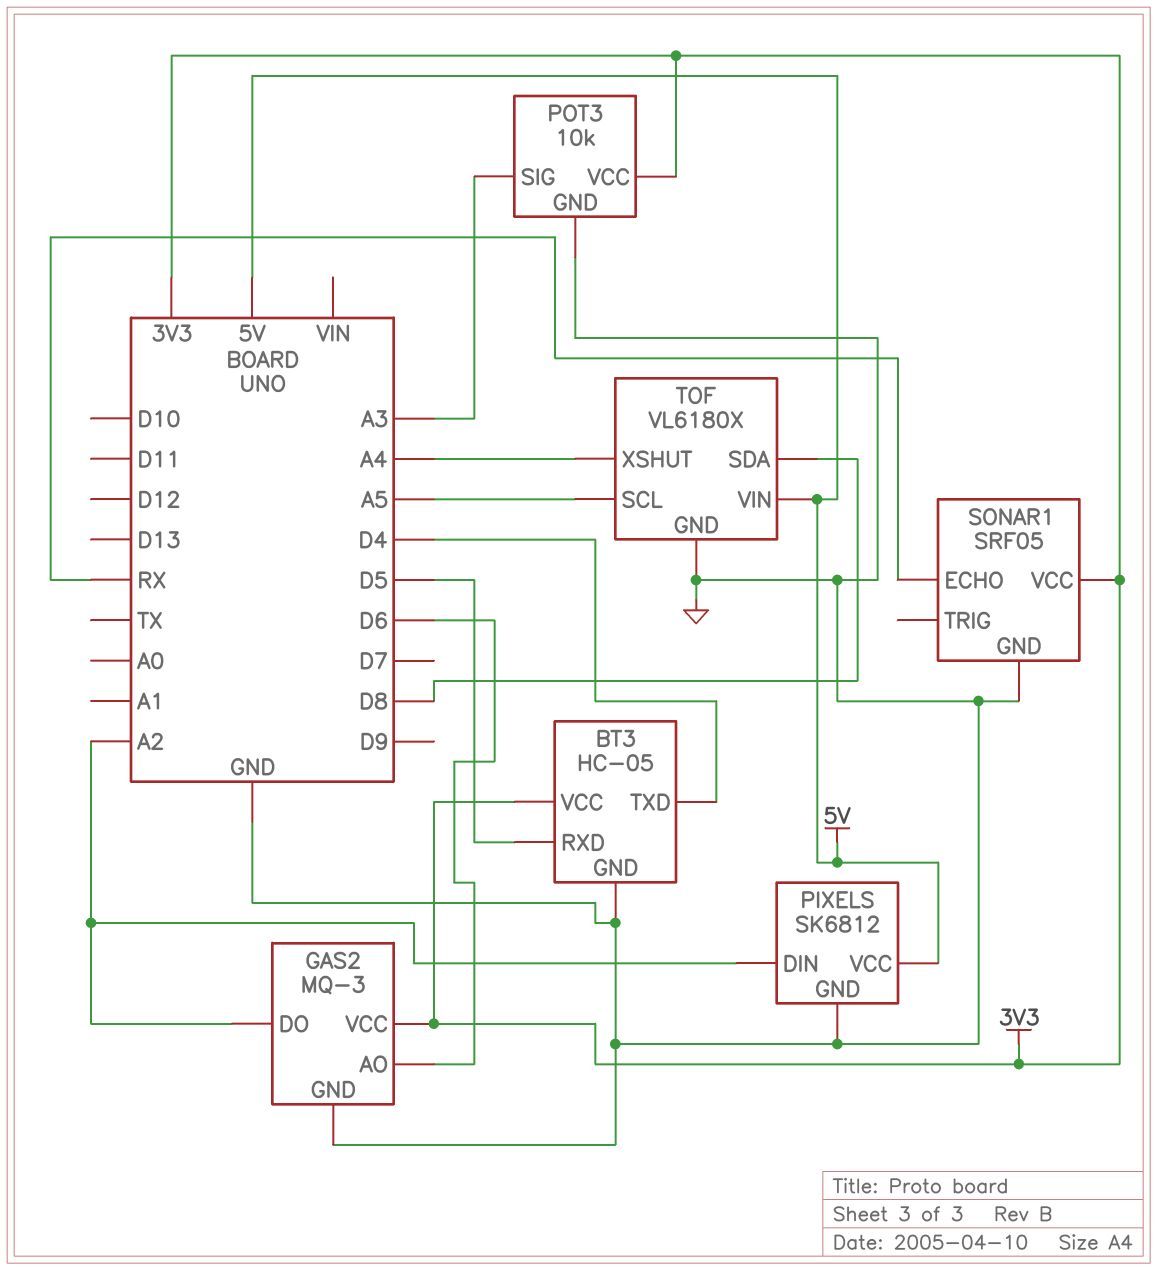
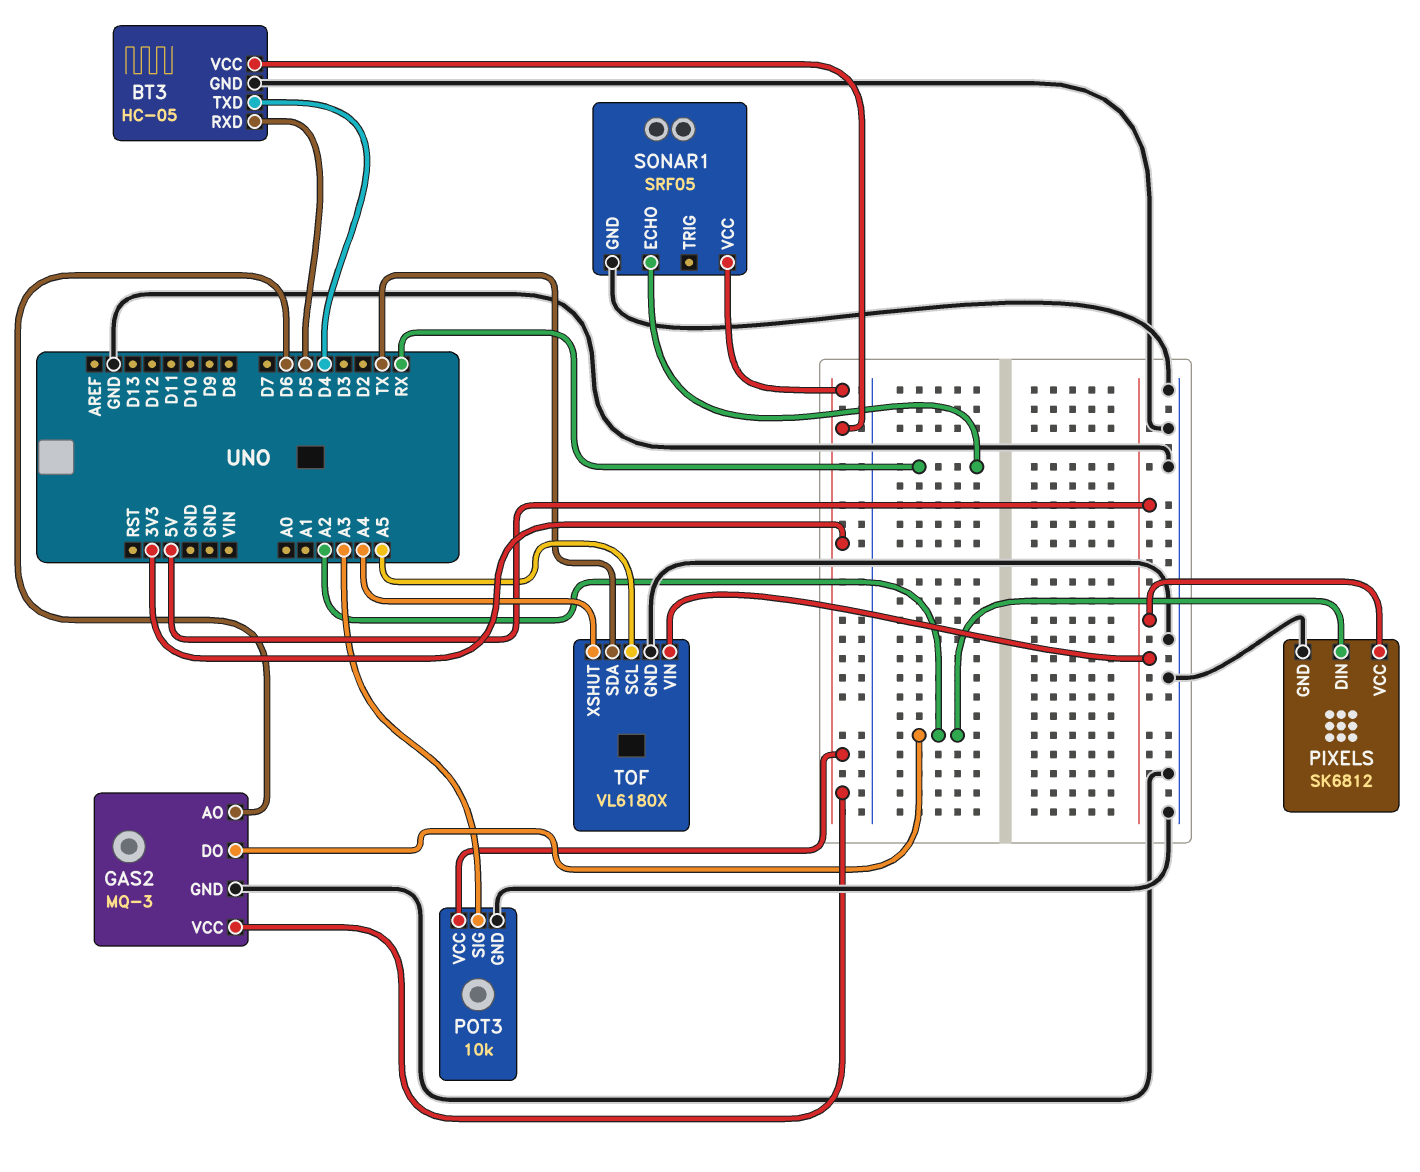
TOF pin SDA: D8 -> TX

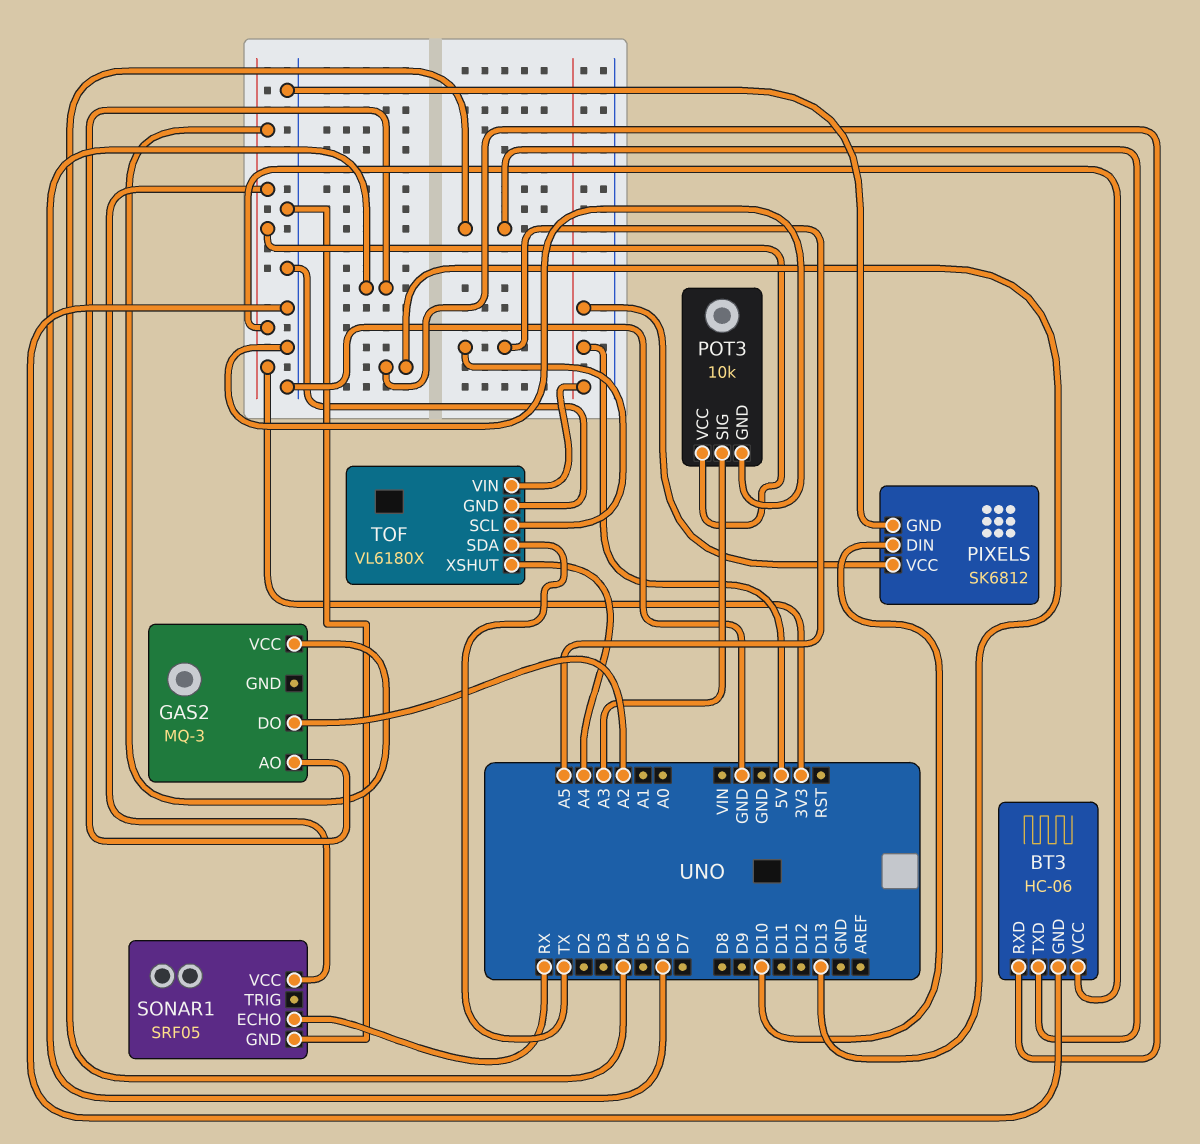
BT3: HC-05 -> HC-06
BT3 pin RXD: D5 -> D13
GAS2 pin GND: GND -> none
PIXELS pin DIN: A2 -> D10

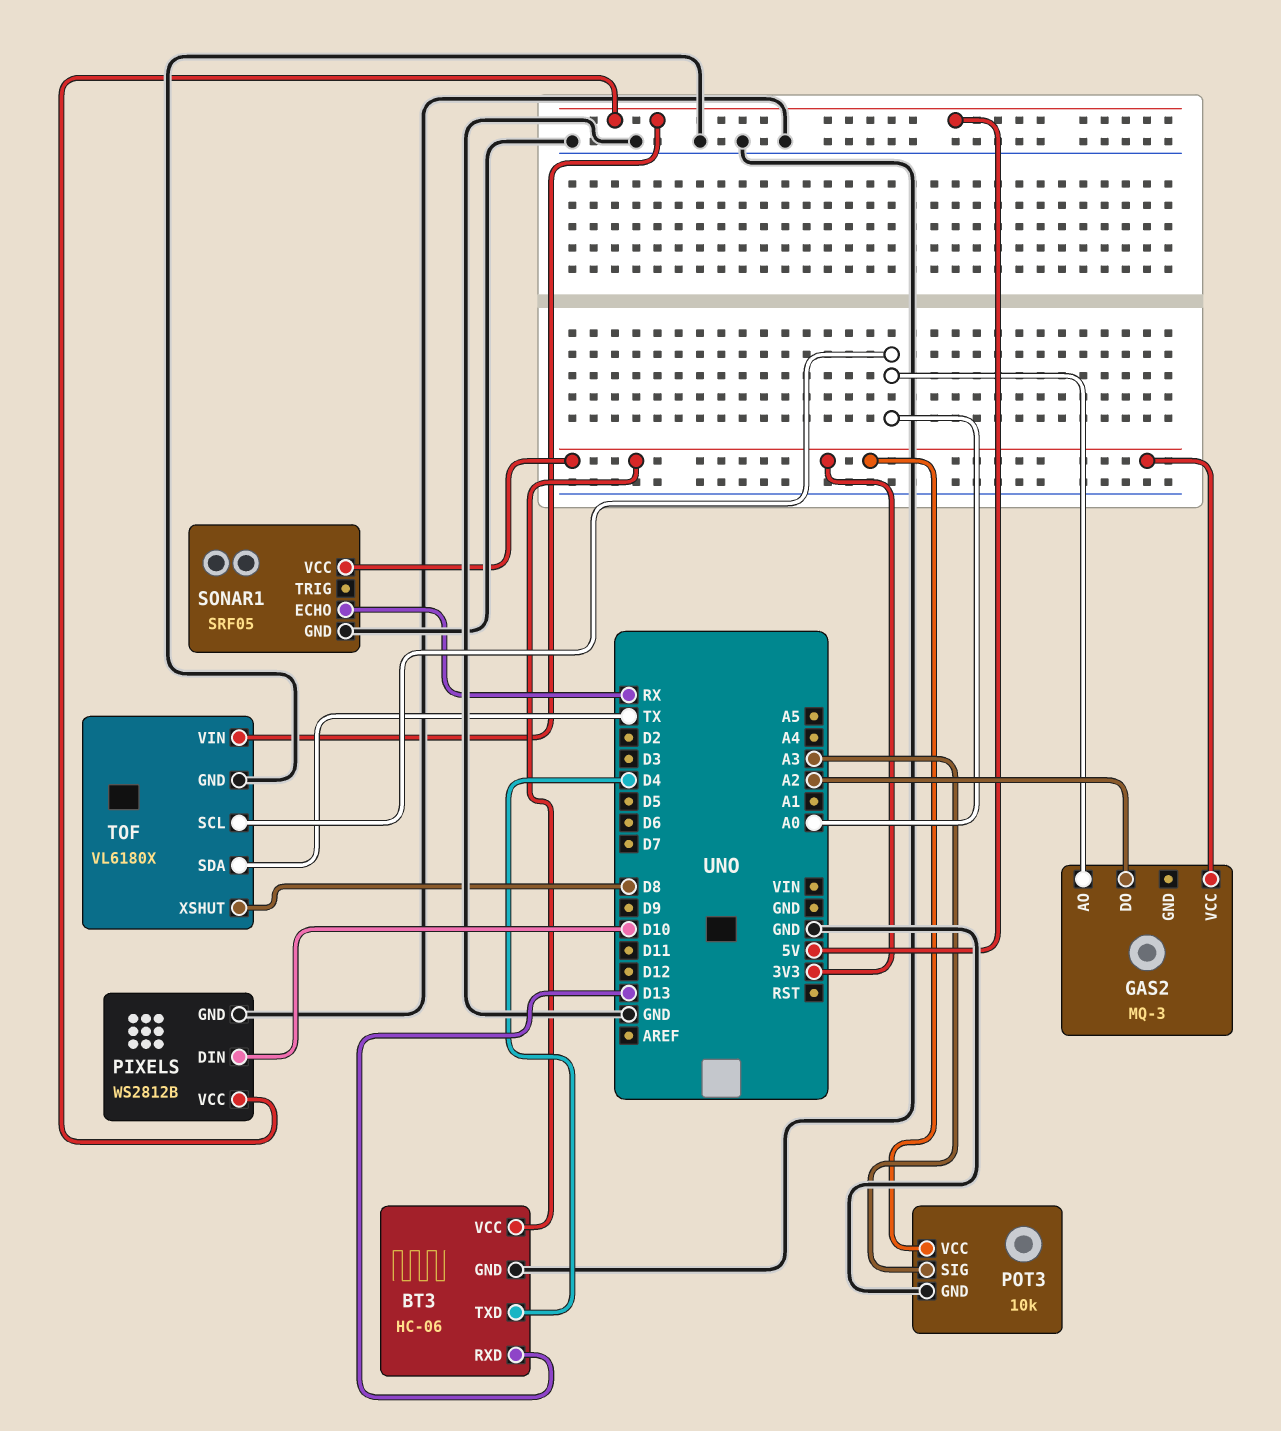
GAS2 pin AO: D6 -> A0
PIXELS: SK6812 -> WS2812B
TOF pin SCL: A5 -> A0
TOF pin XSHUT: A4 -> D8

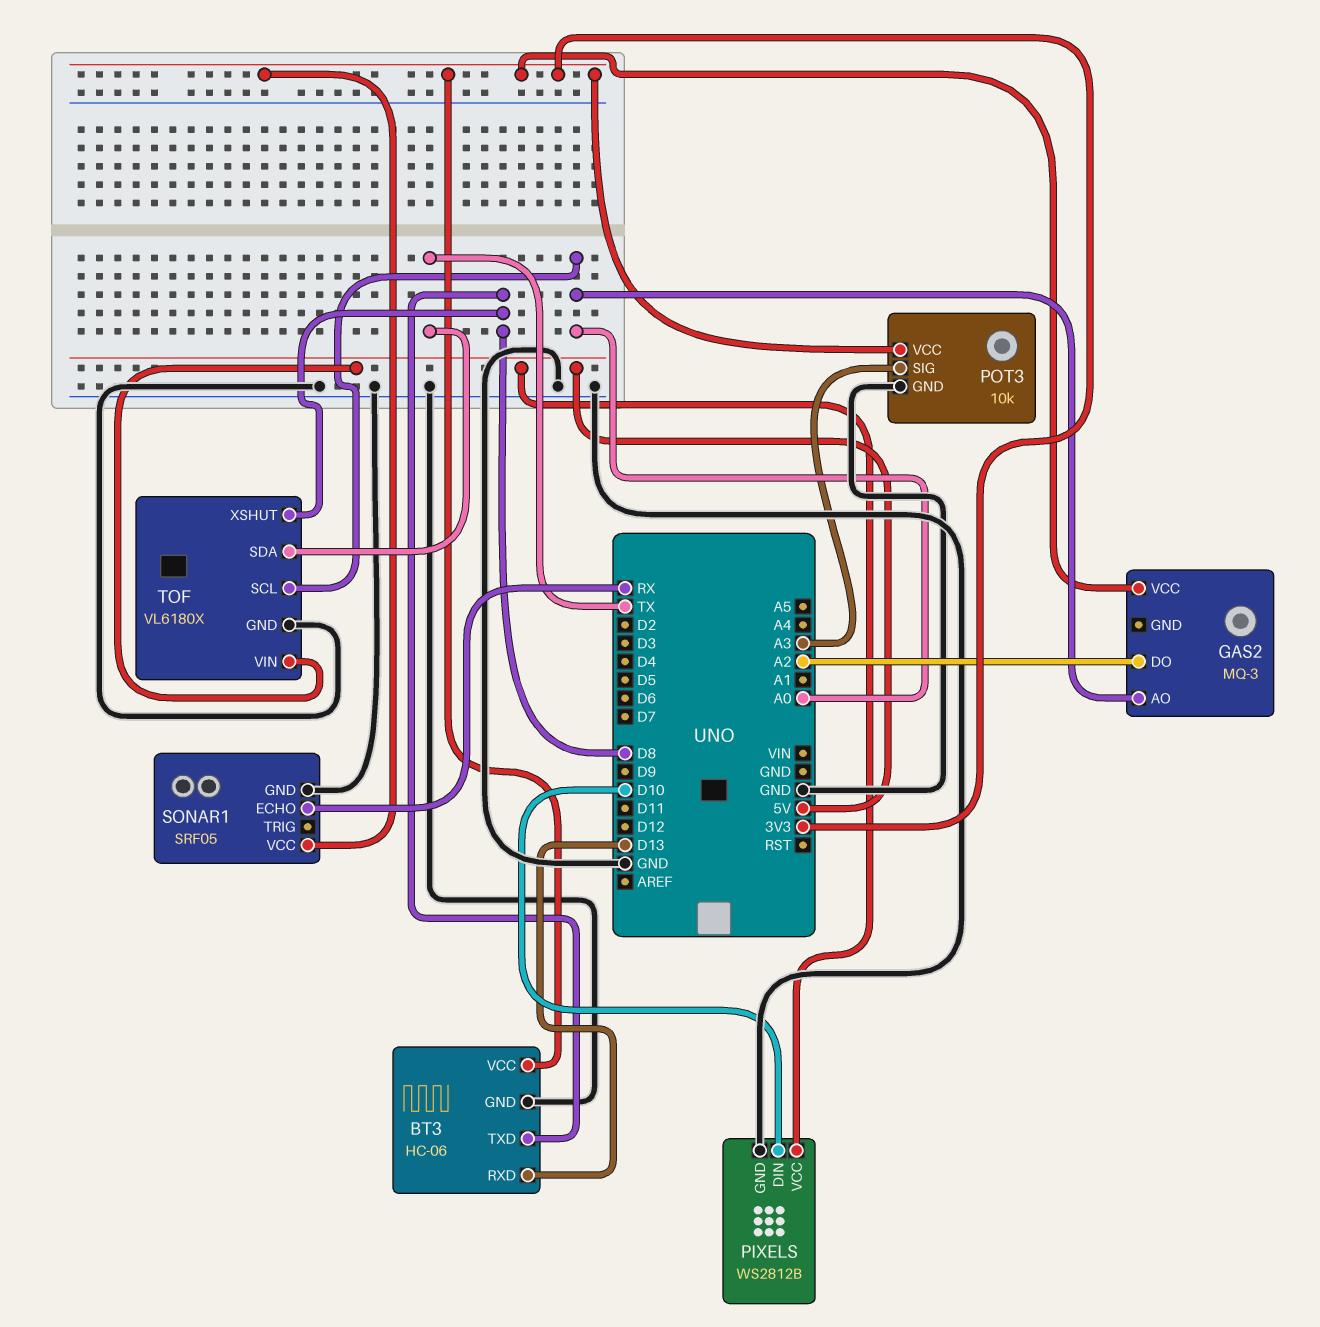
BT3 pin TXD: D4 -> D8

